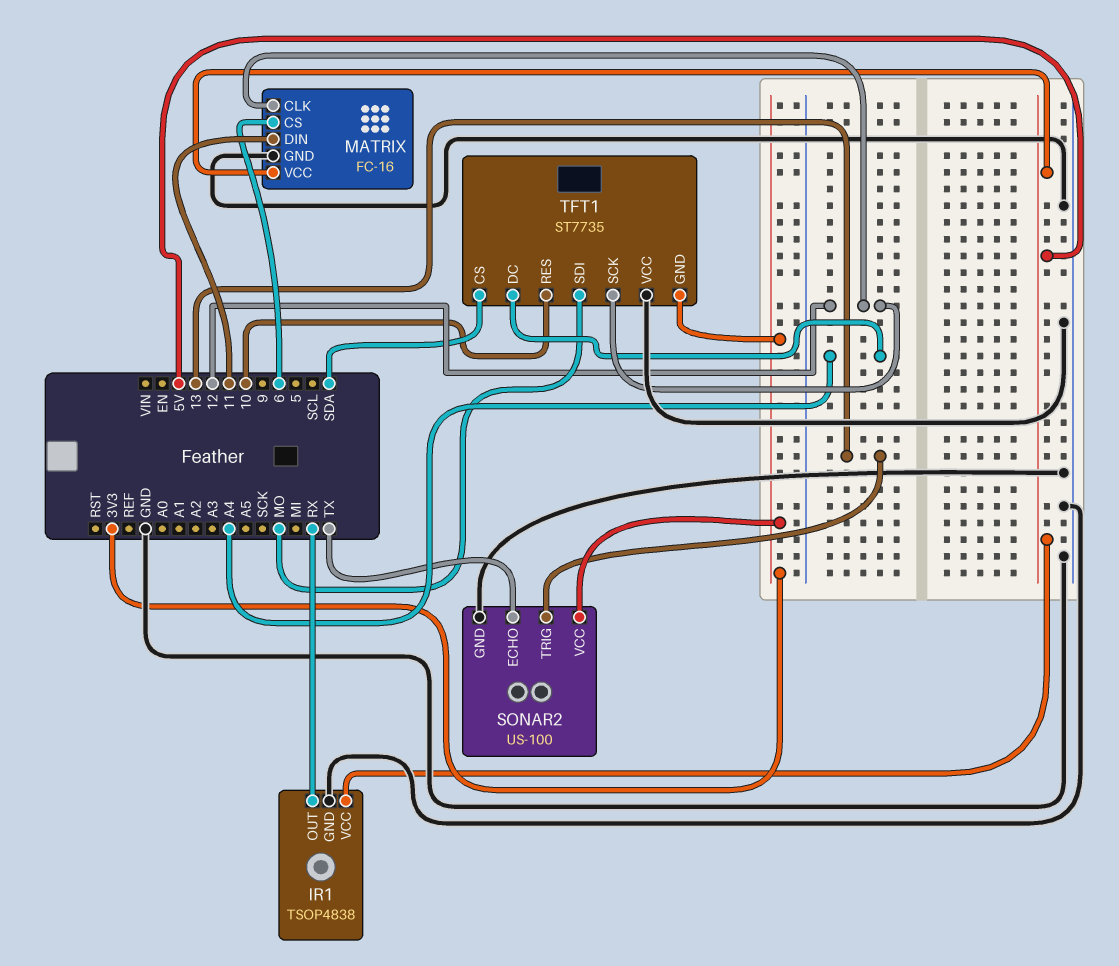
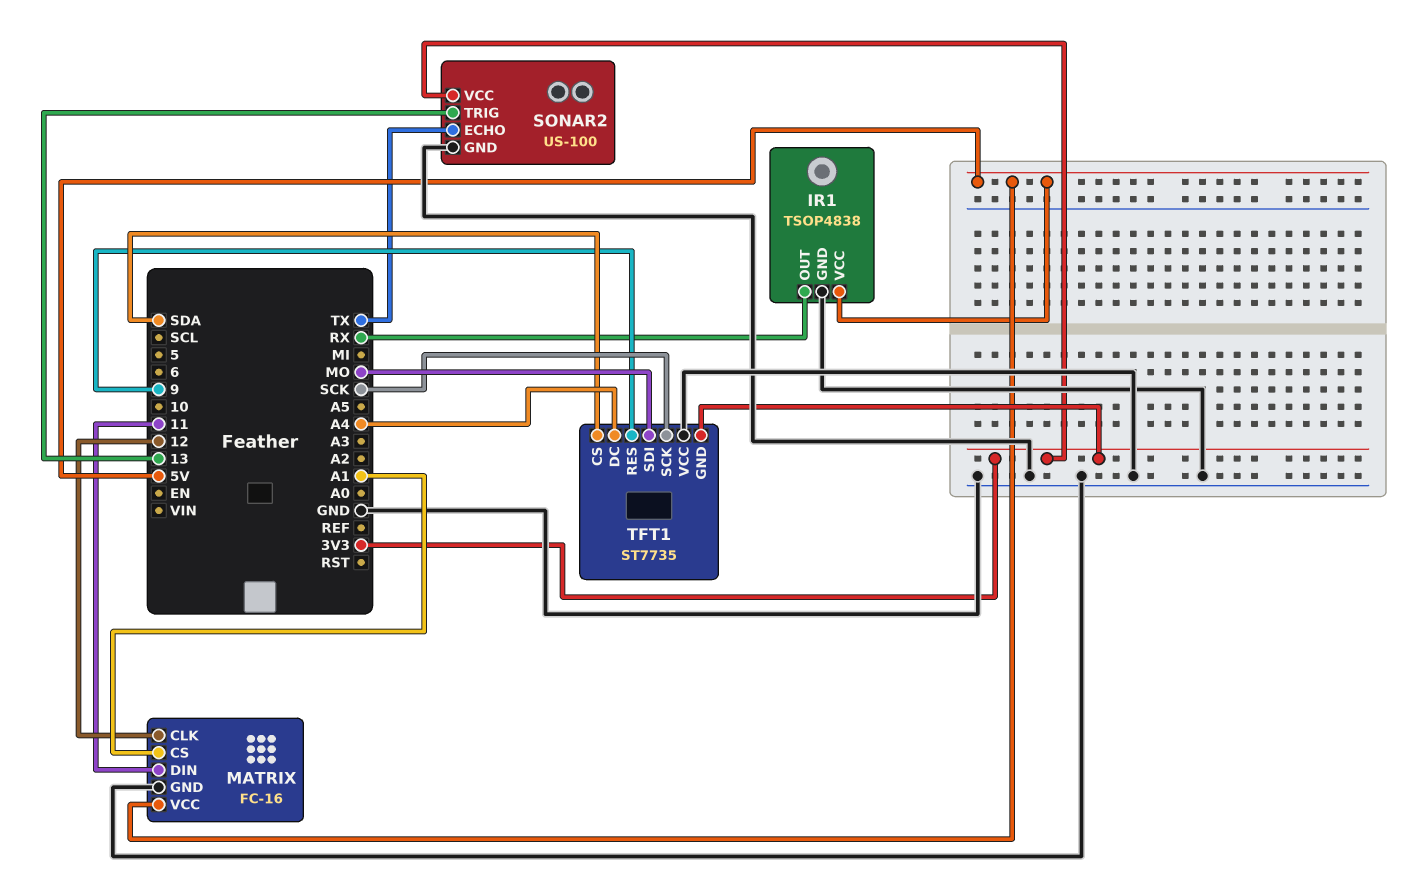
MATRIX pin CS: 6 -> A1
TFT1 pin RES: 10 -> 9
TFT1 pin SCK: 12 -> SCK

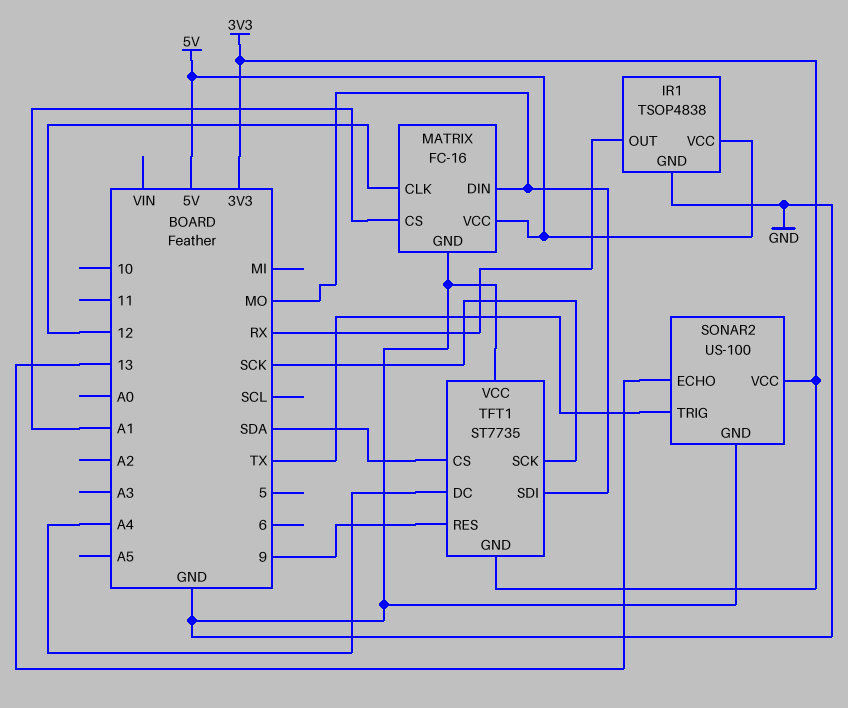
MATRIX pin DIN: 11 -> MO
SONAR2 pin ECHO: TX -> 13
SONAR2 pin TRIG: 13 -> TX

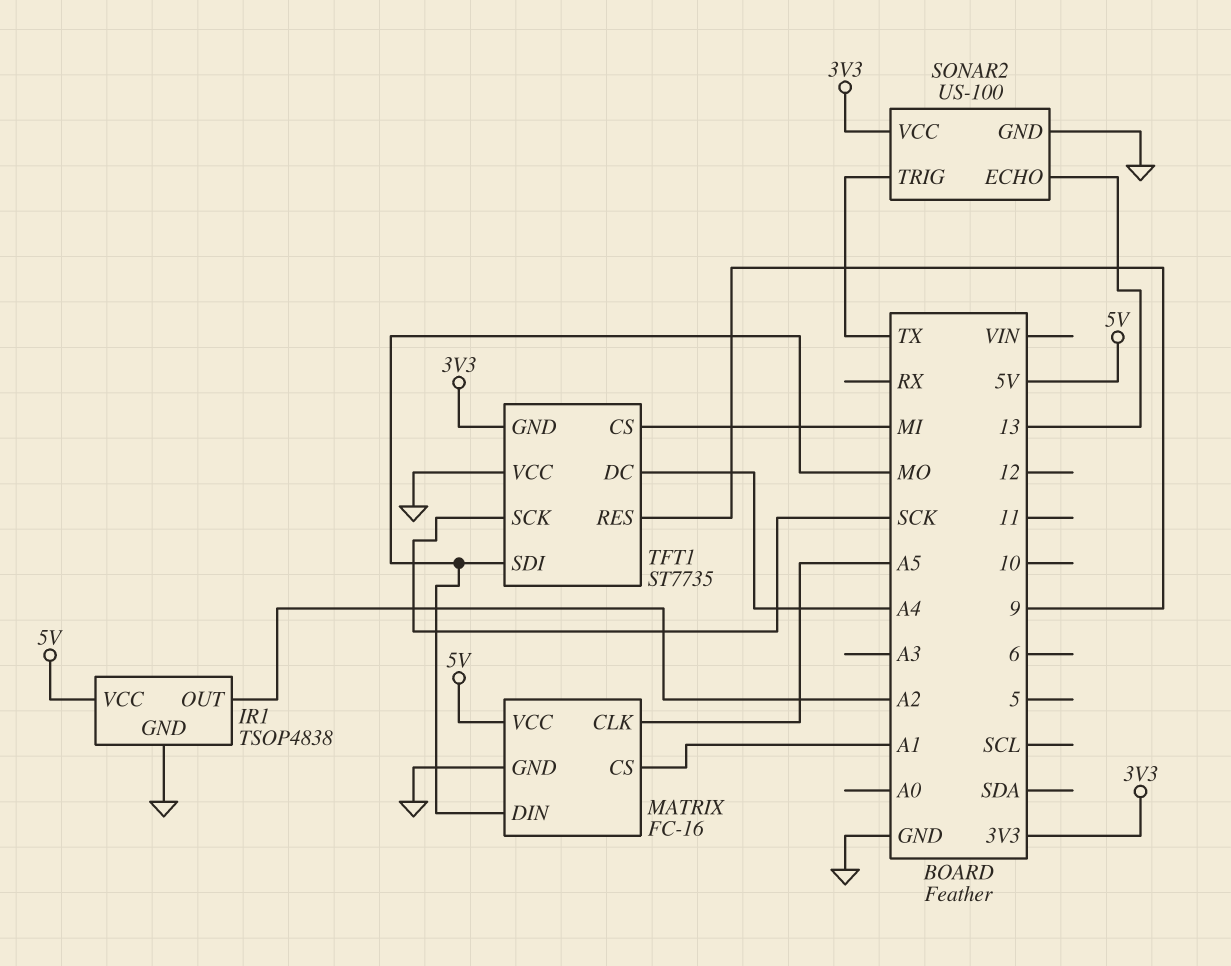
IR1 pin OUT: RX -> A2
MATRIX pin CLK: 12 -> A5
TFT1 pin CS: SDA -> MI

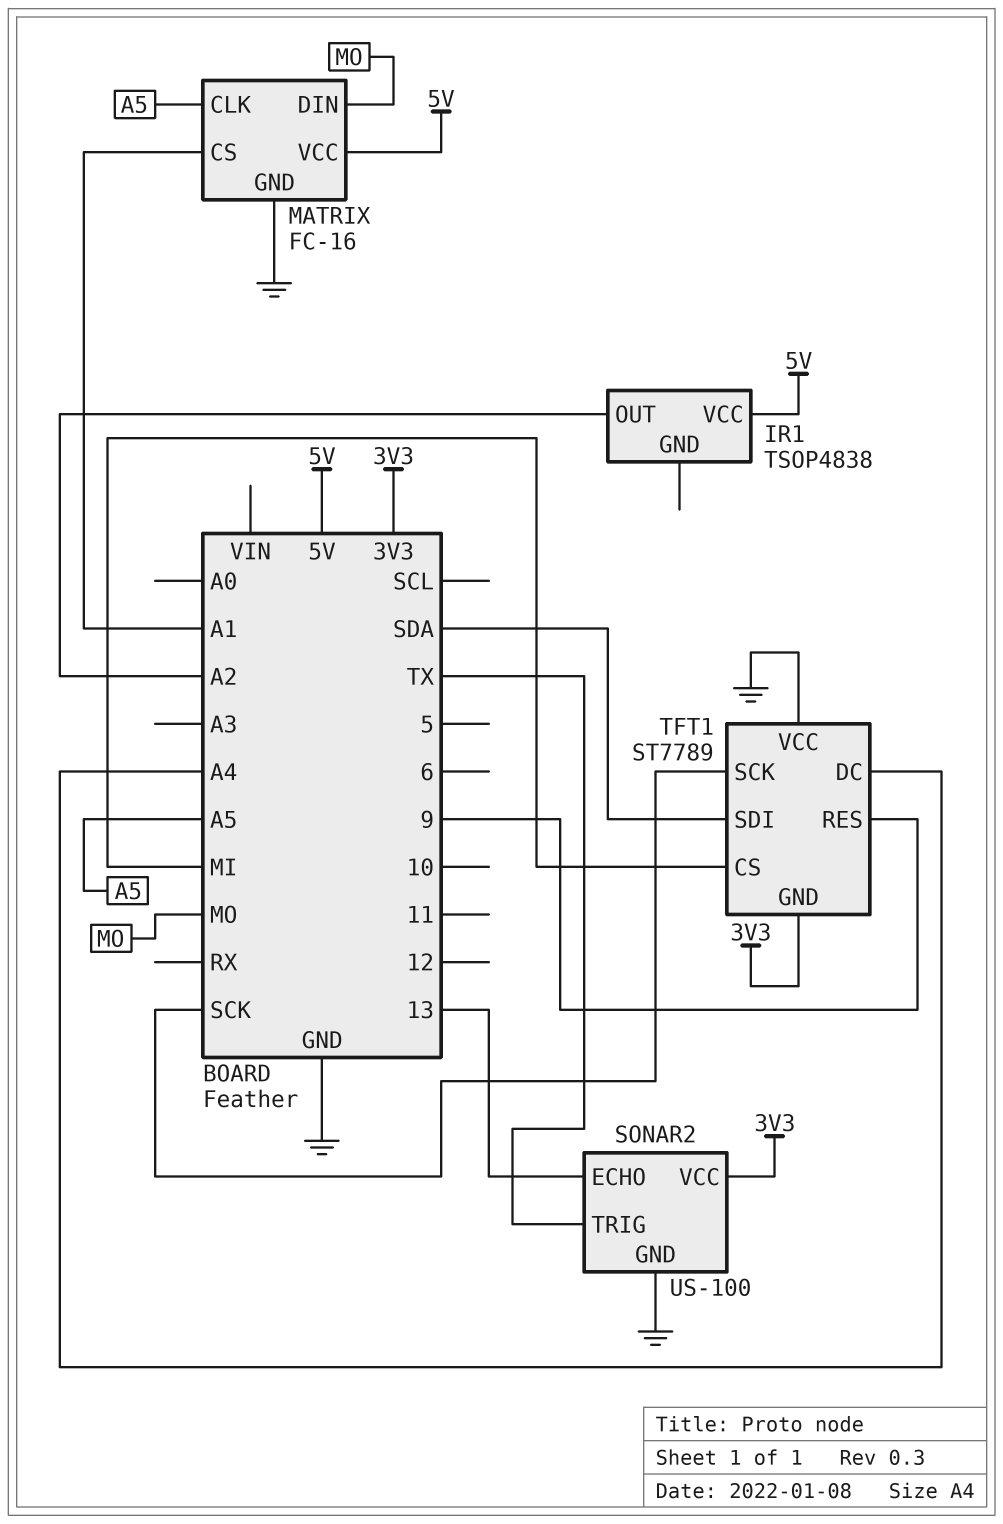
IR1 pin GND: GND -> none
TFT1: ST7735 -> ST7789
TFT1 pin SDI: MO -> SDA

